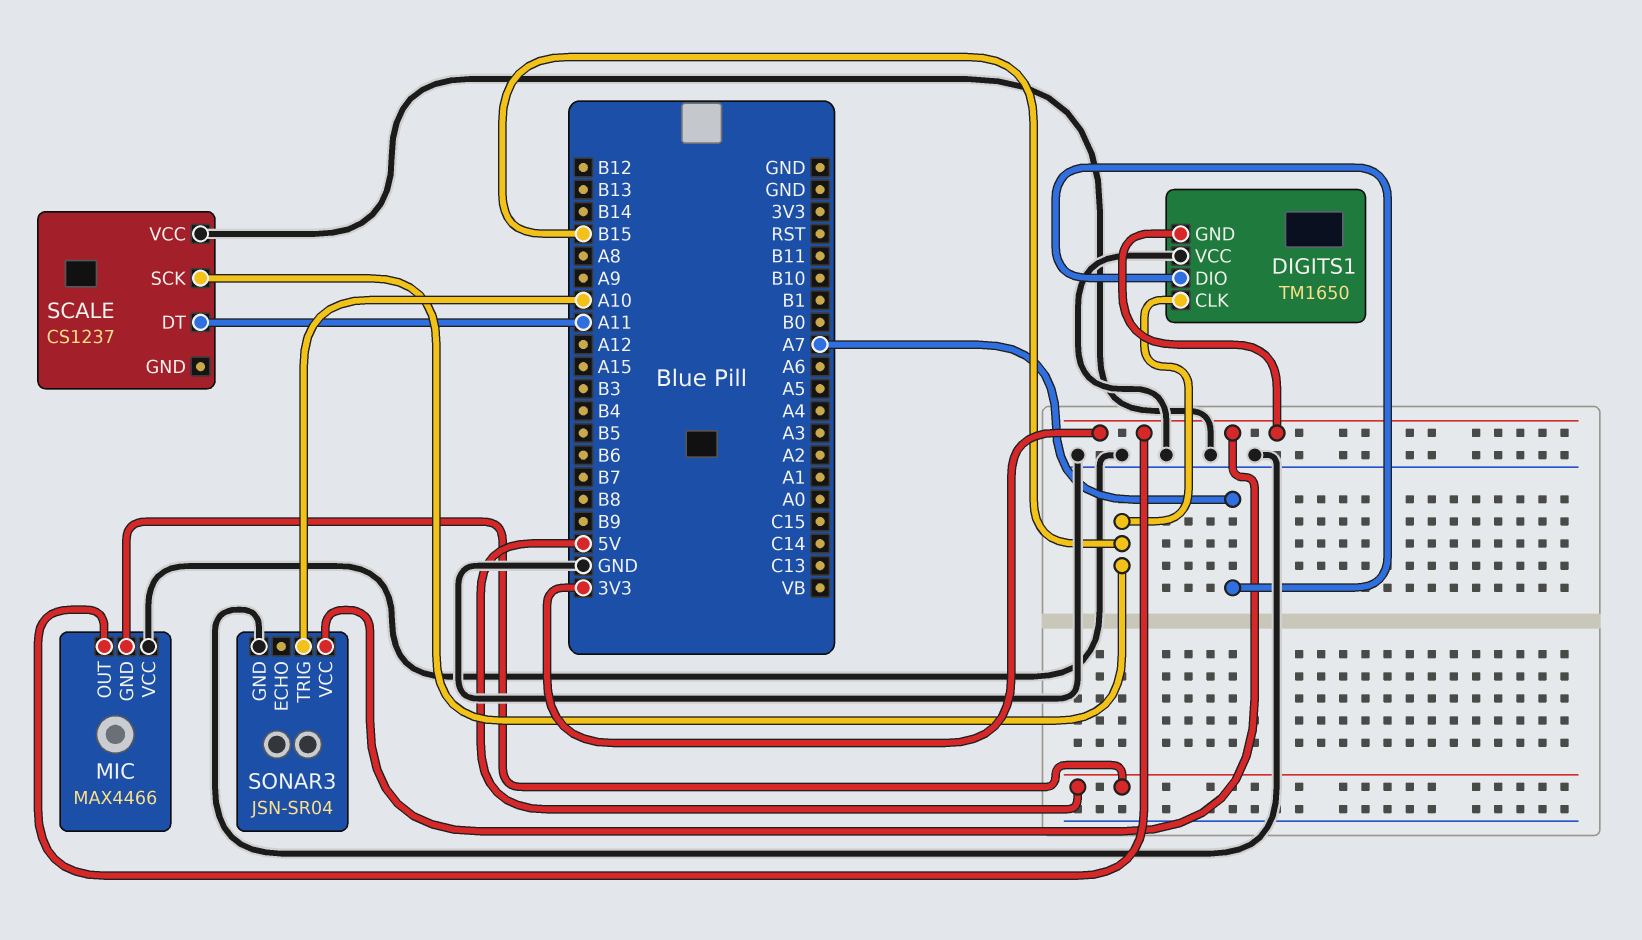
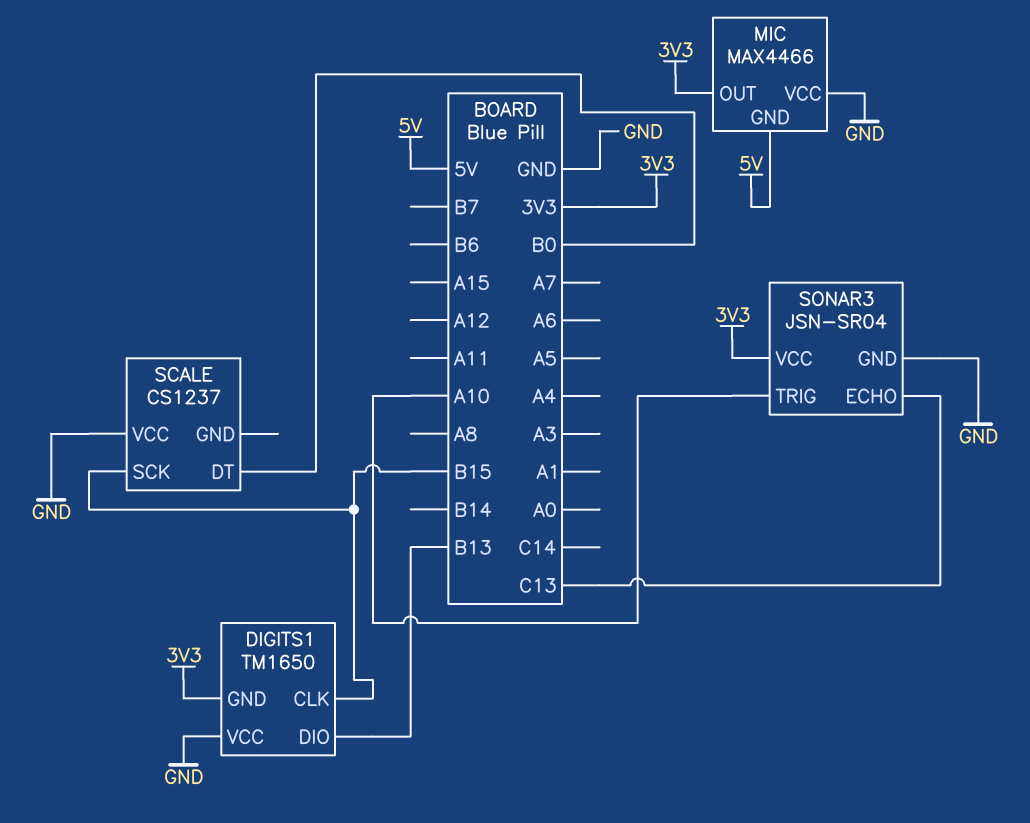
DIGITS1 pin DIO: A7 -> B13
SCALE pin DT: A11 -> B0
SONAR3 pin ECHO: none -> C13

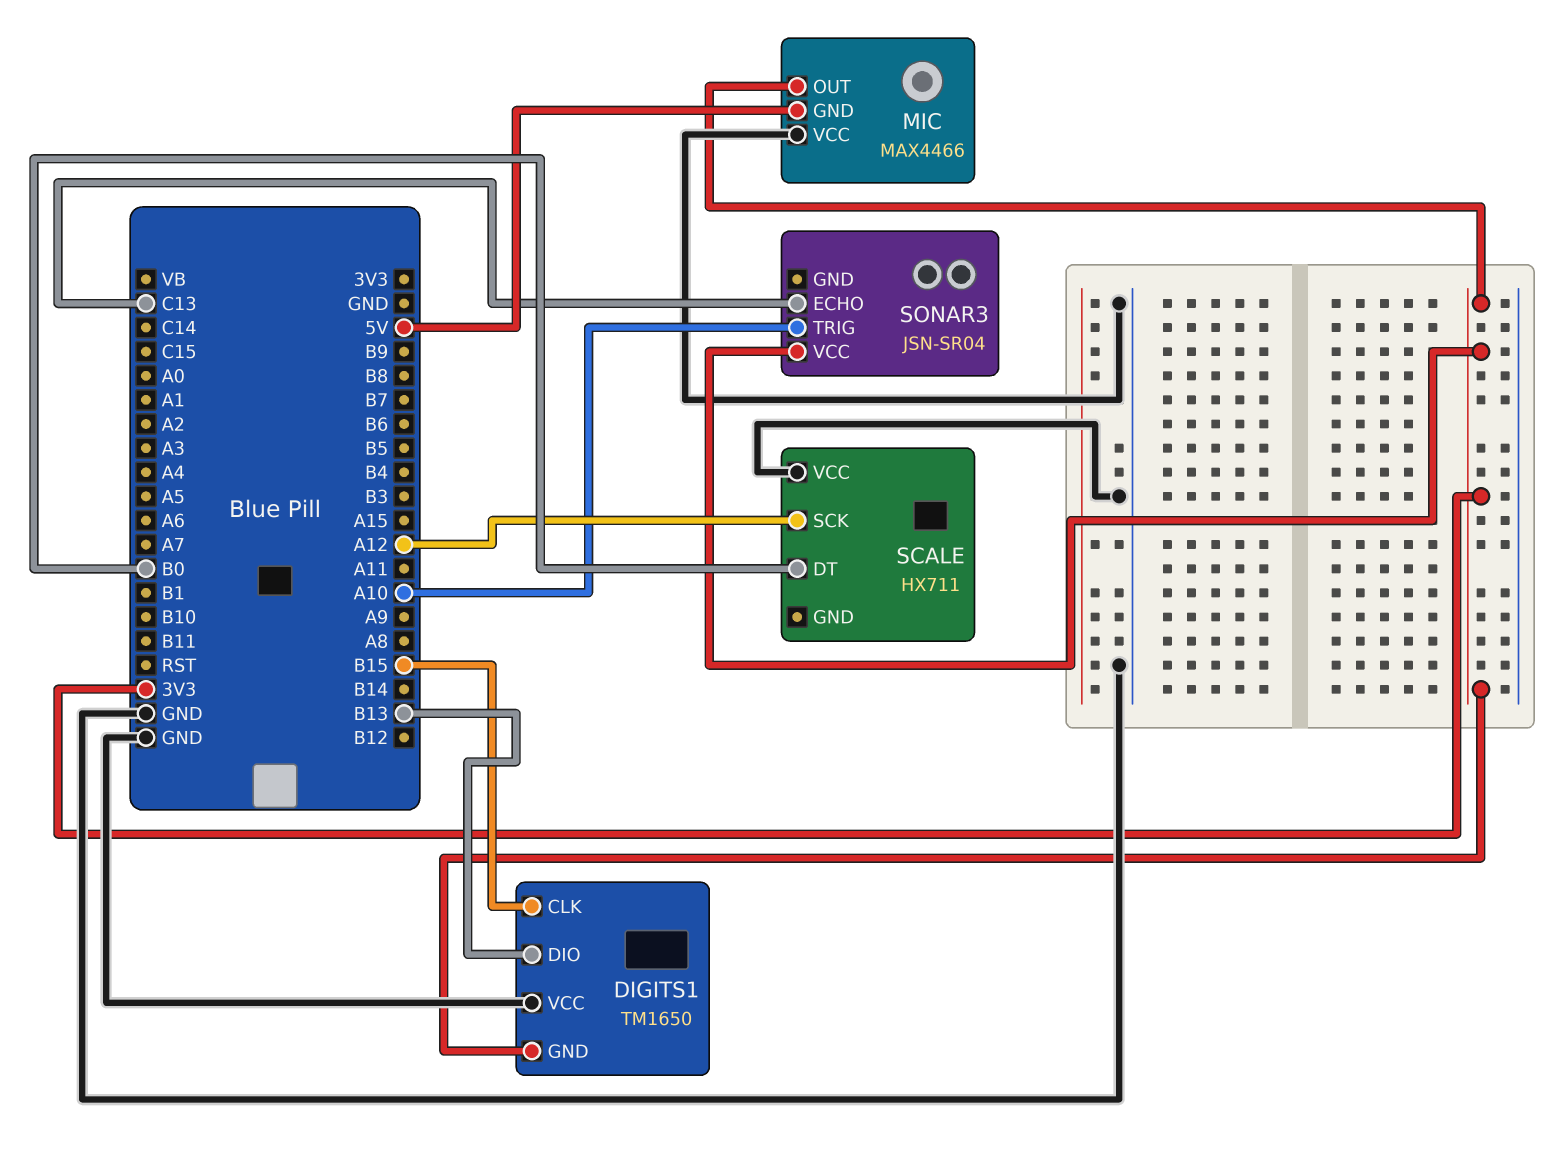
SCALE: CS1237 -> HX711
SCALE pin SCK: B15 -> A12
SONAR3 pin GND: GND -> none

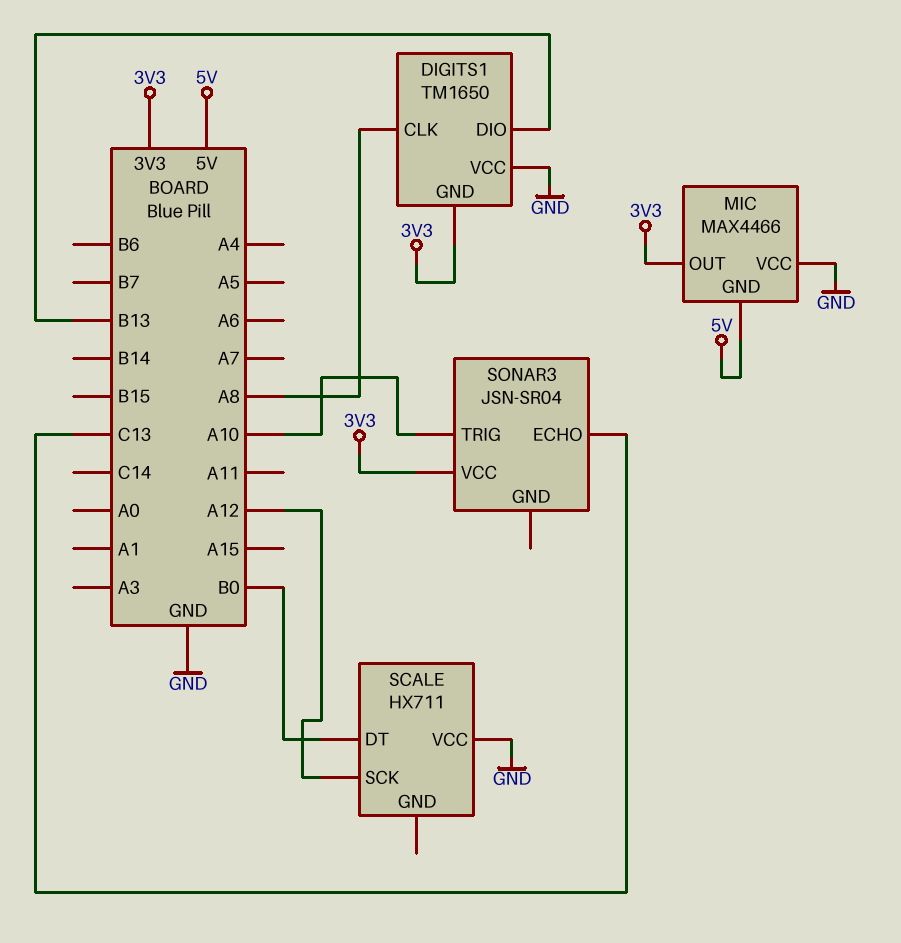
DIGITS1 pin CLK: B15 -> A8

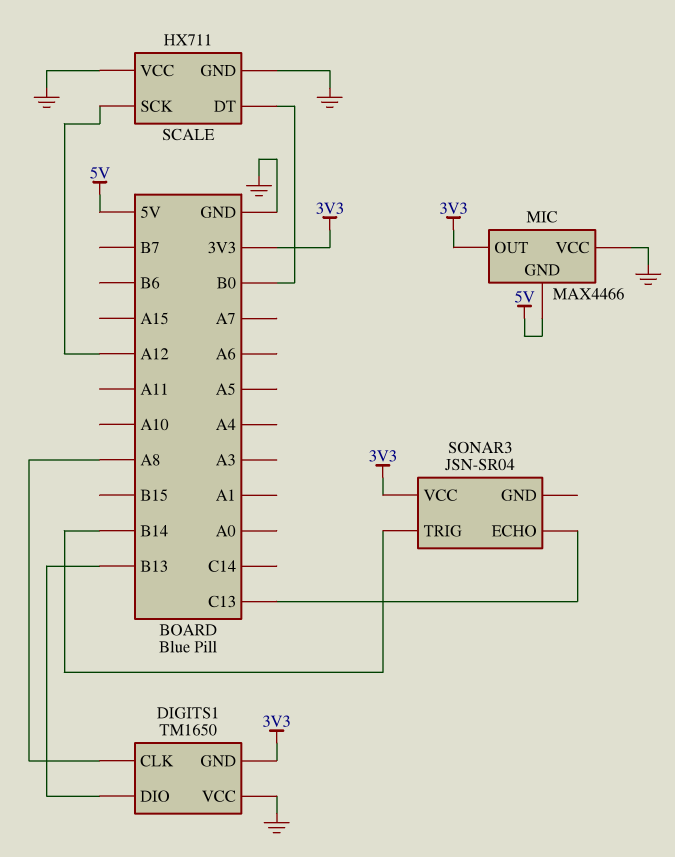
SCALE pin GND: none -> GND
SONAR3 pin TRIG: A10 -> B14

